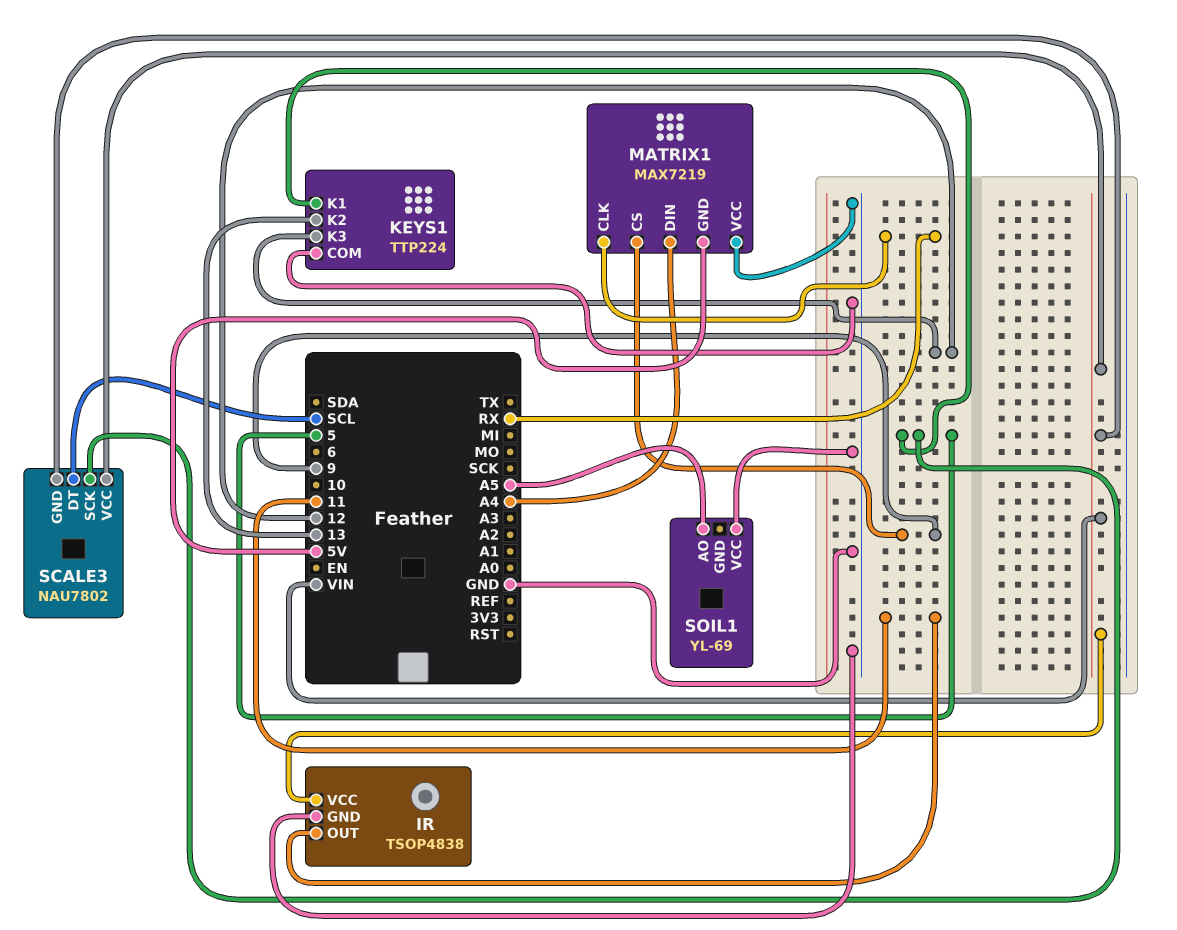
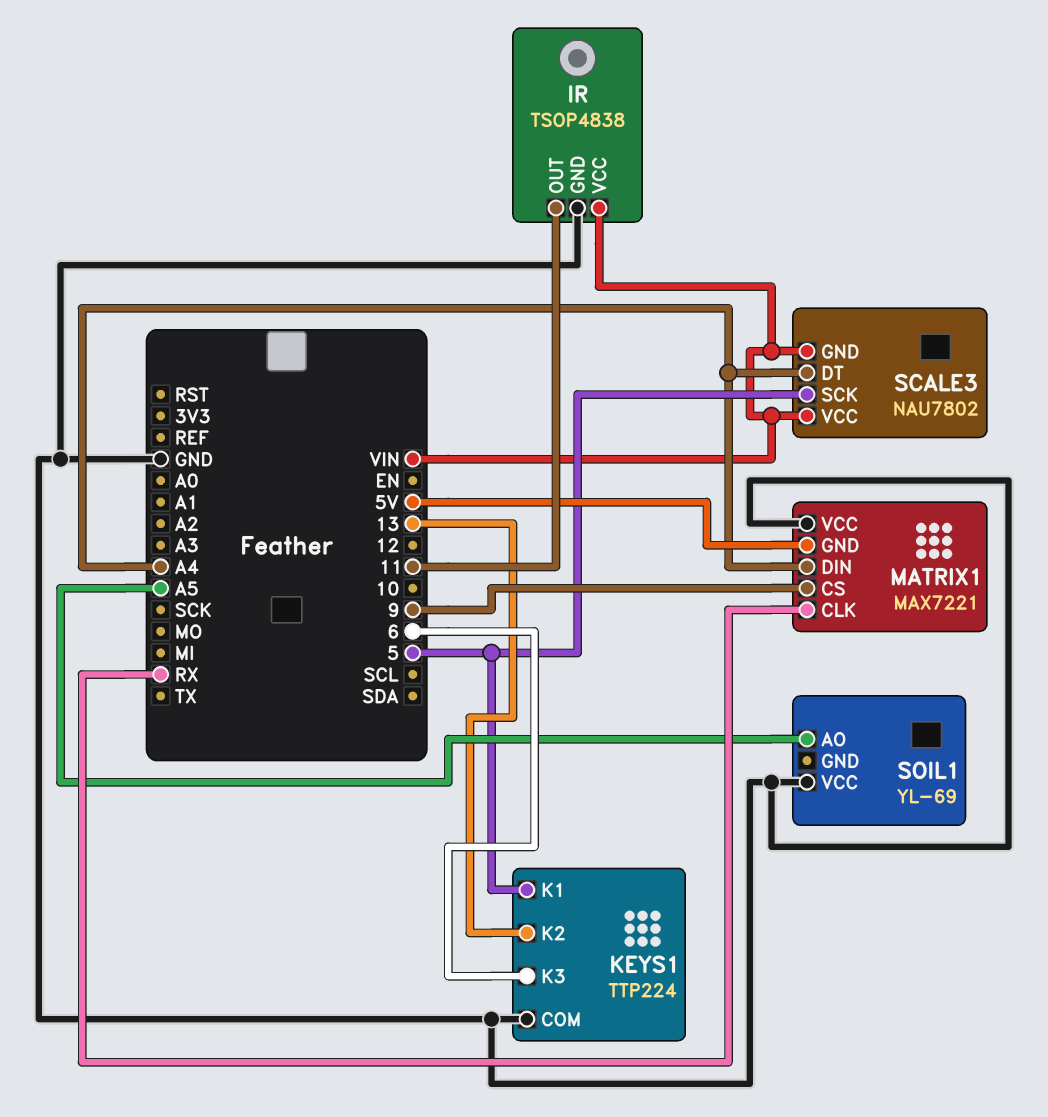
KEYS1 pin K3: 12 -> 6
MATRIX1: MAX7219 -> MAX7221
SCALE3 pin DT: SCL -> A4

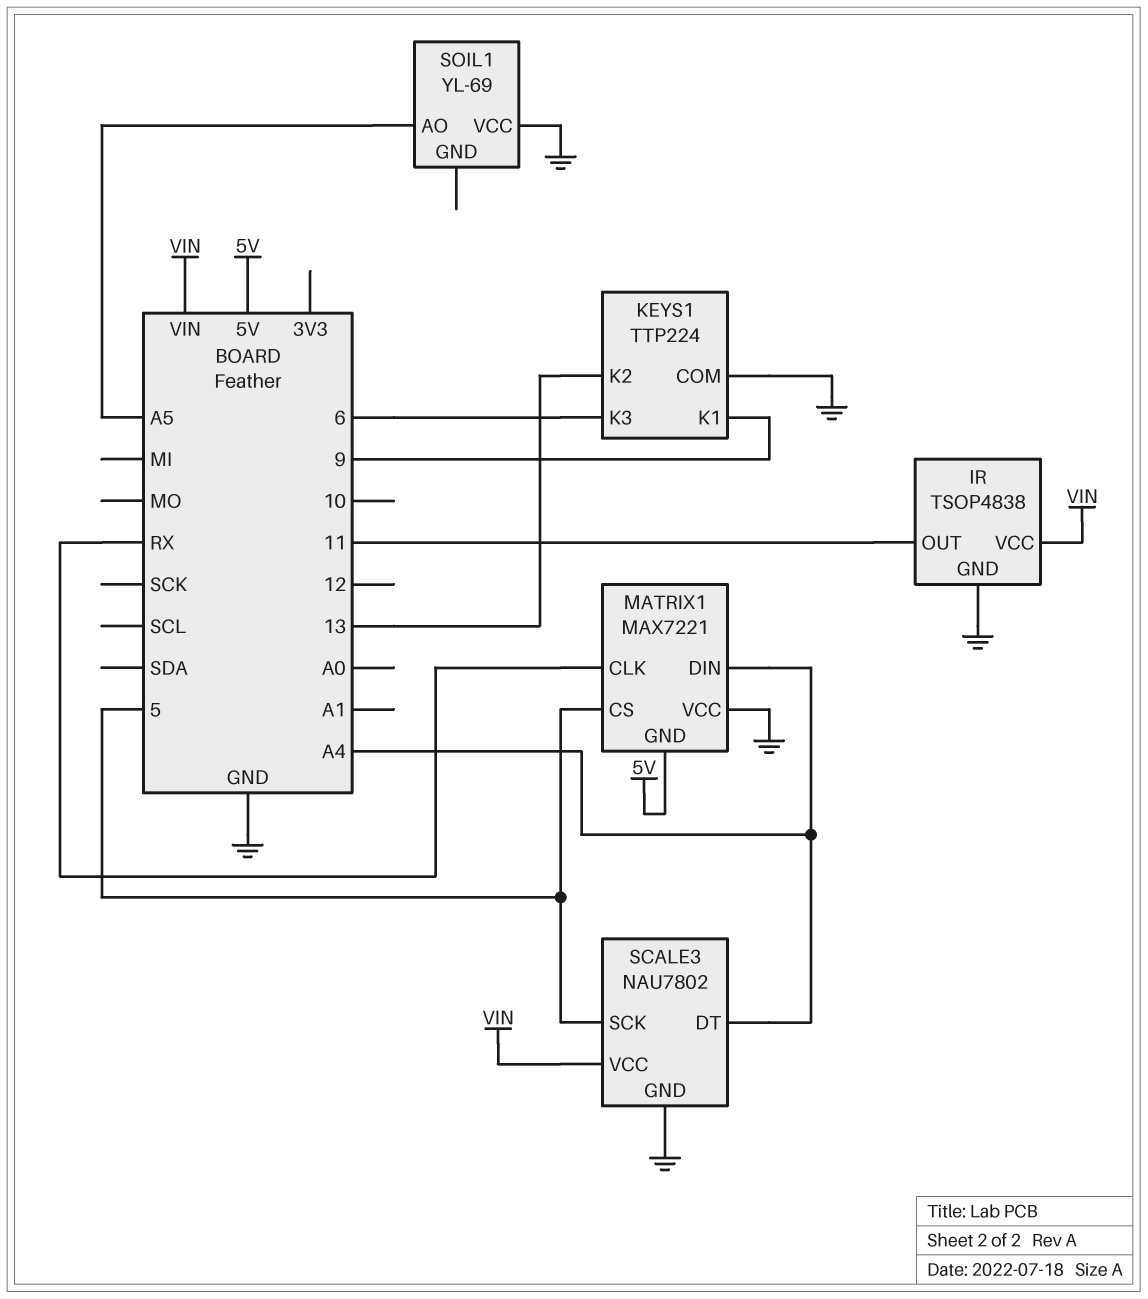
KEYS1 pin K1: 5 -> 9
MATRIX1 pin CS: 9 -> 5
SCALE3 pin GND: VIN -> GND

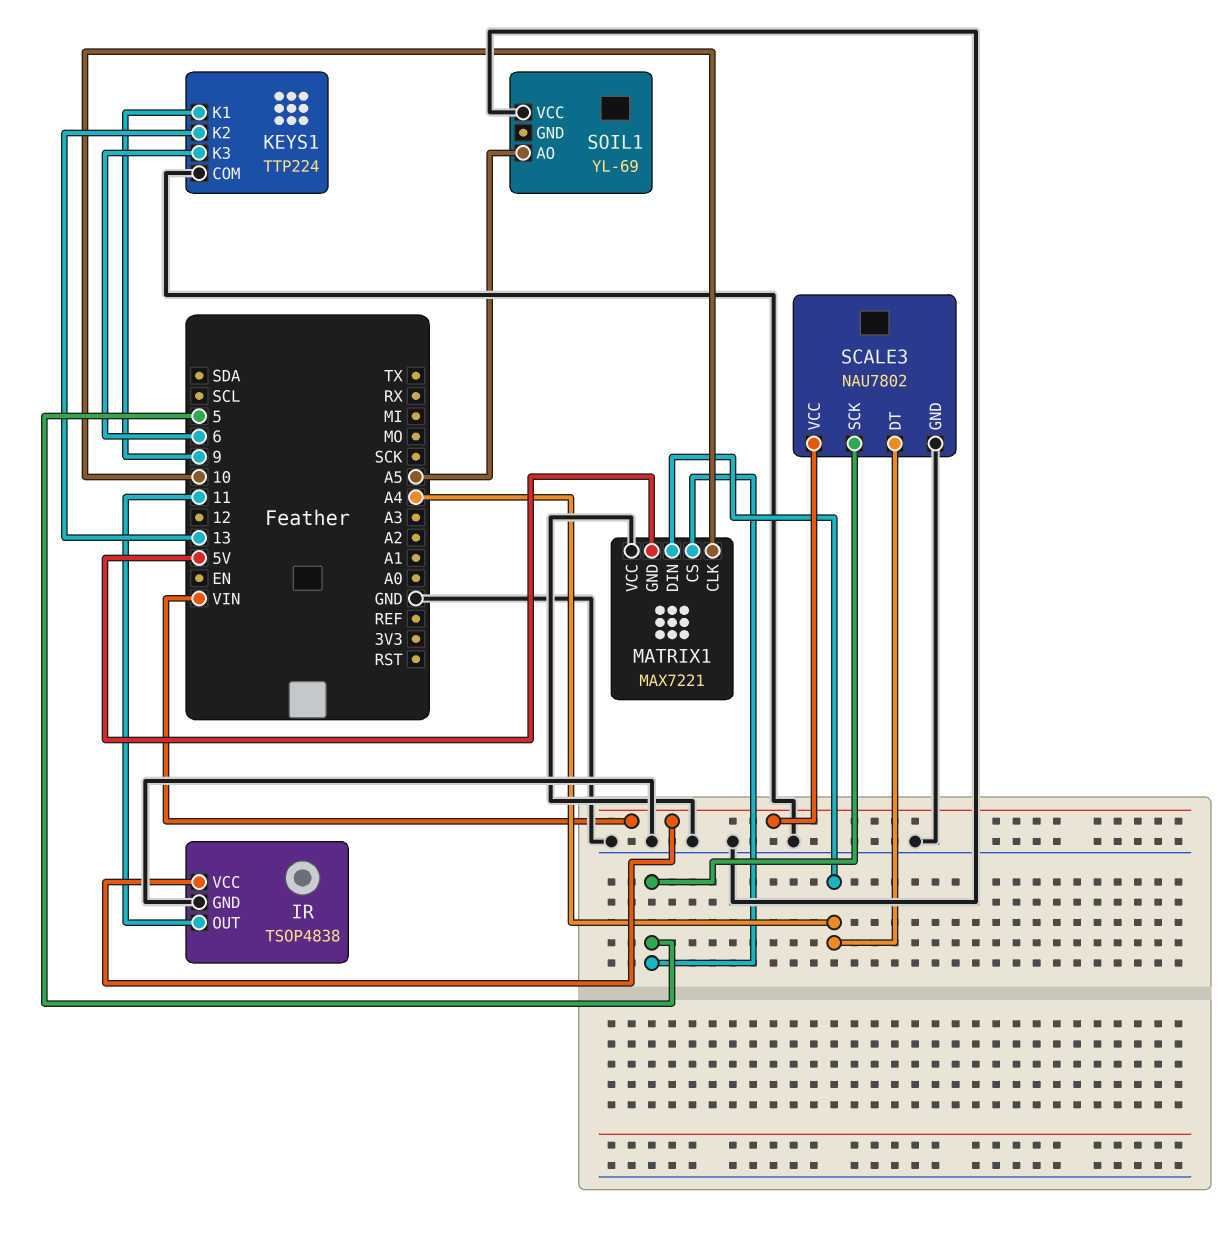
MATRIX1 pin CLK: RX -> 10

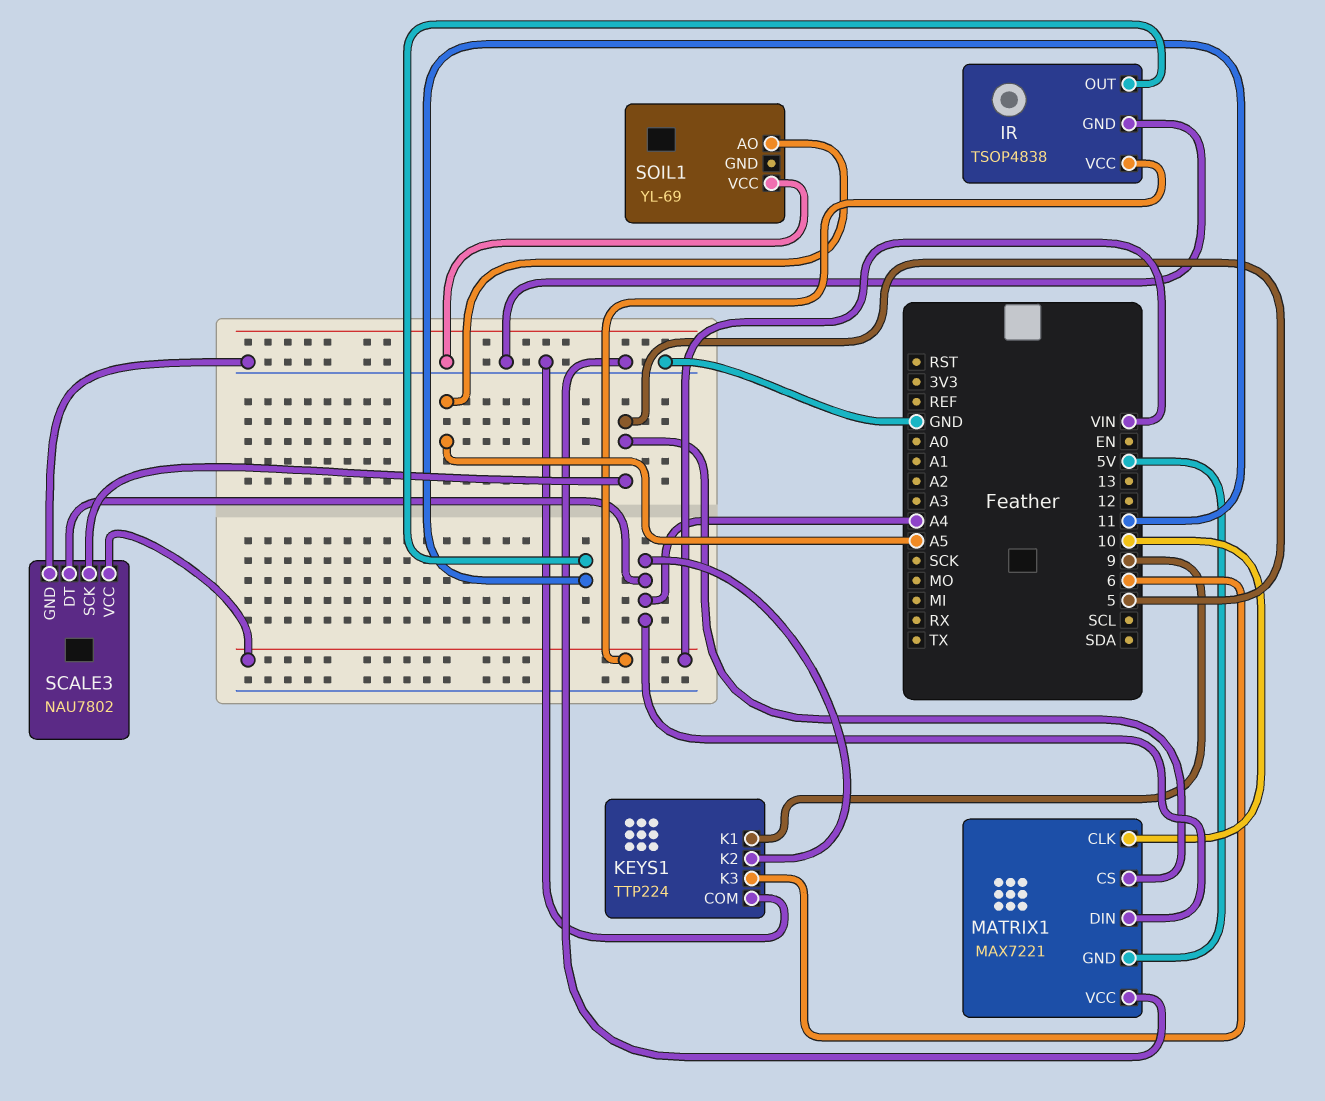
KEYS1 pin K2: 13 -> A4

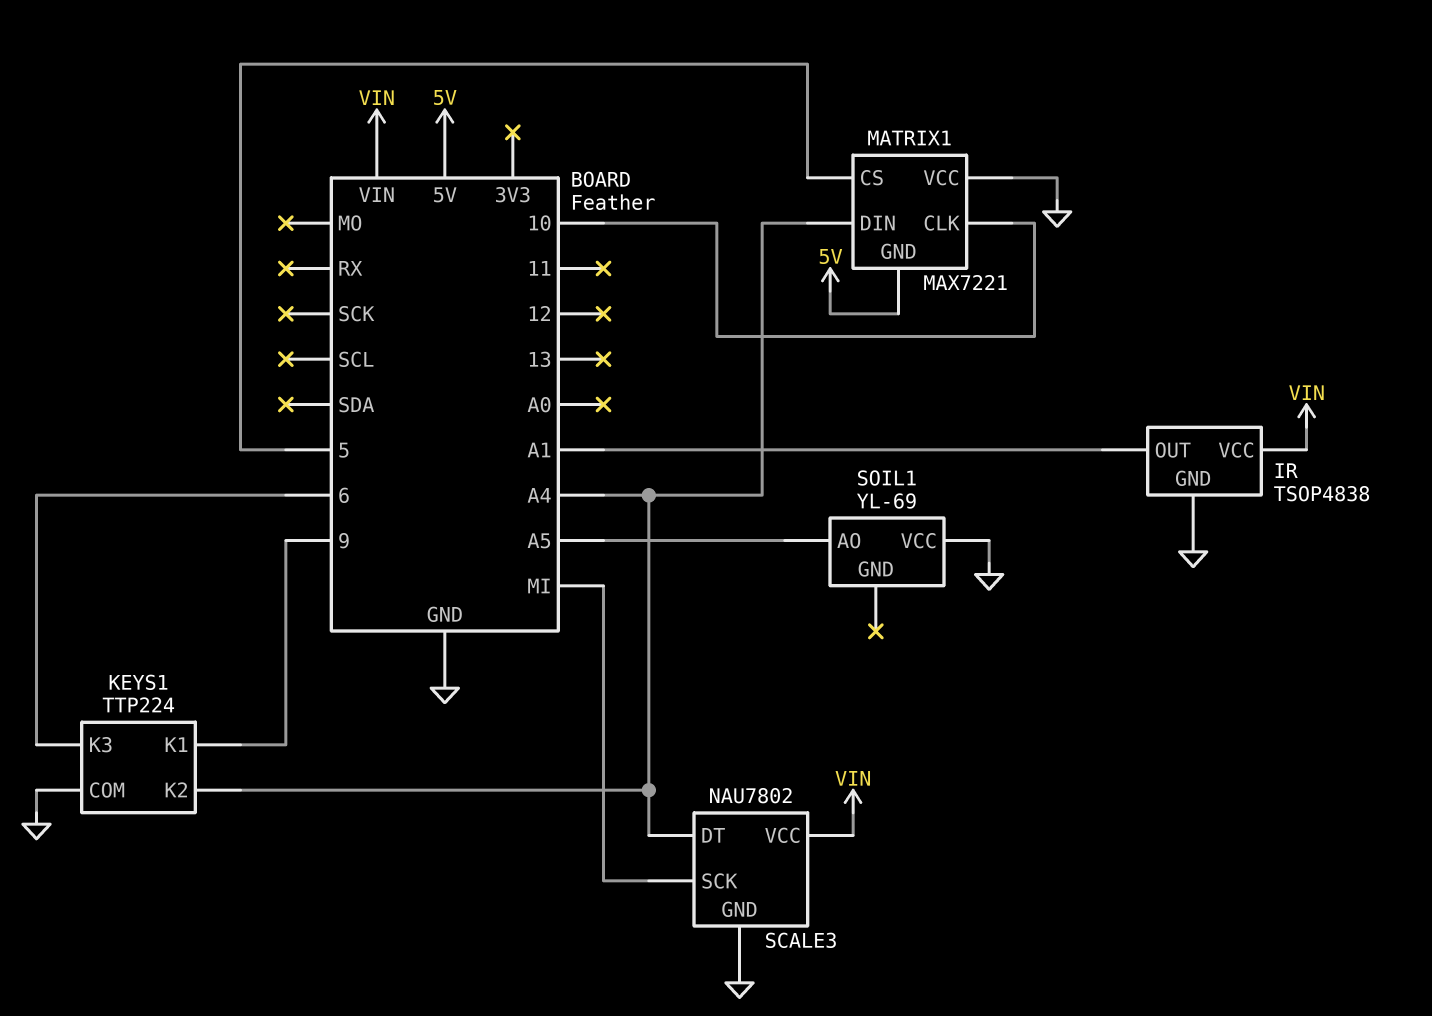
IR pin OUT: 11 -> A1
SCALE3 pin SCK: 5 -> MI

